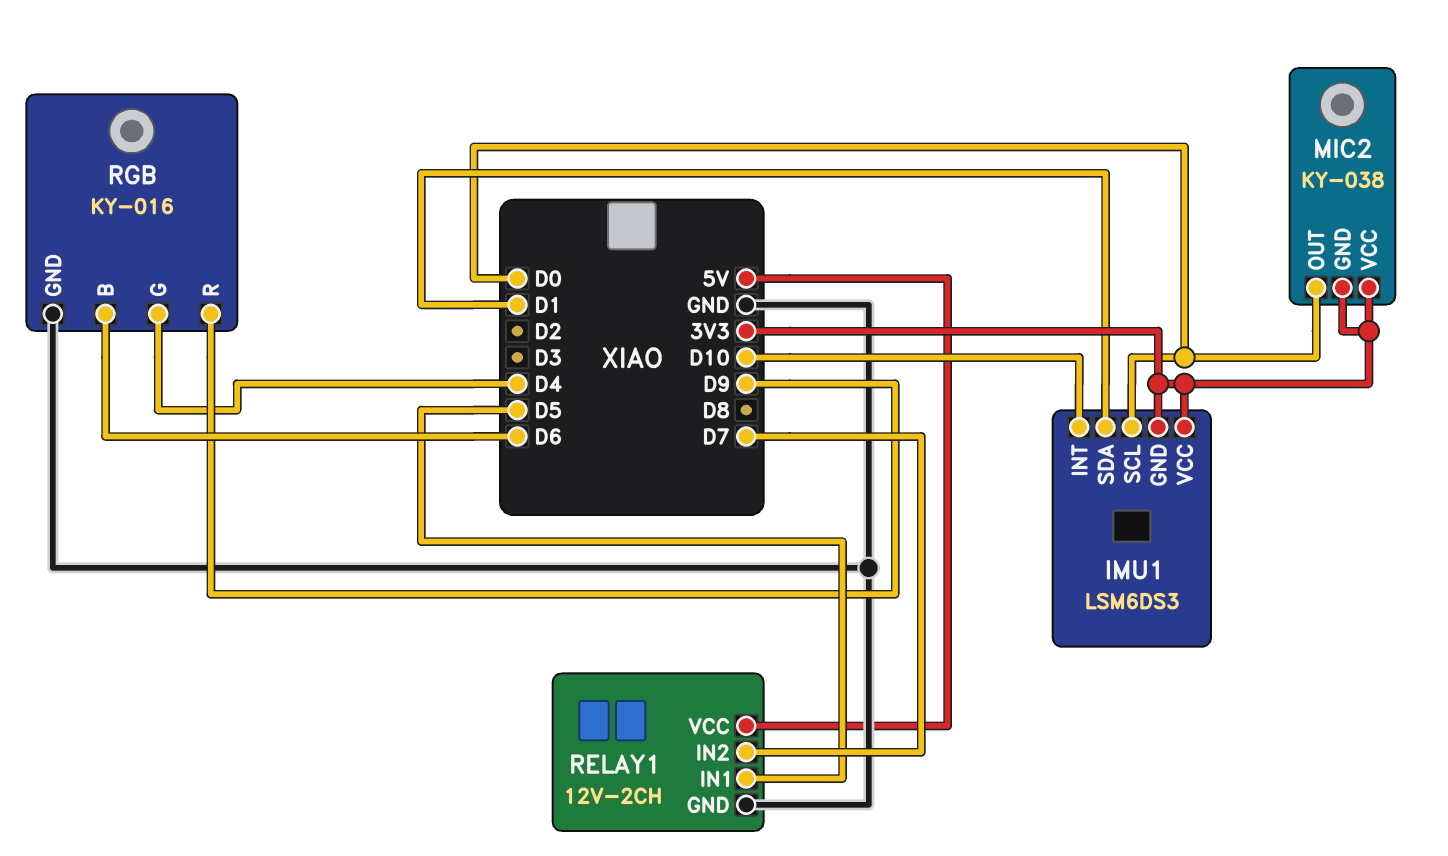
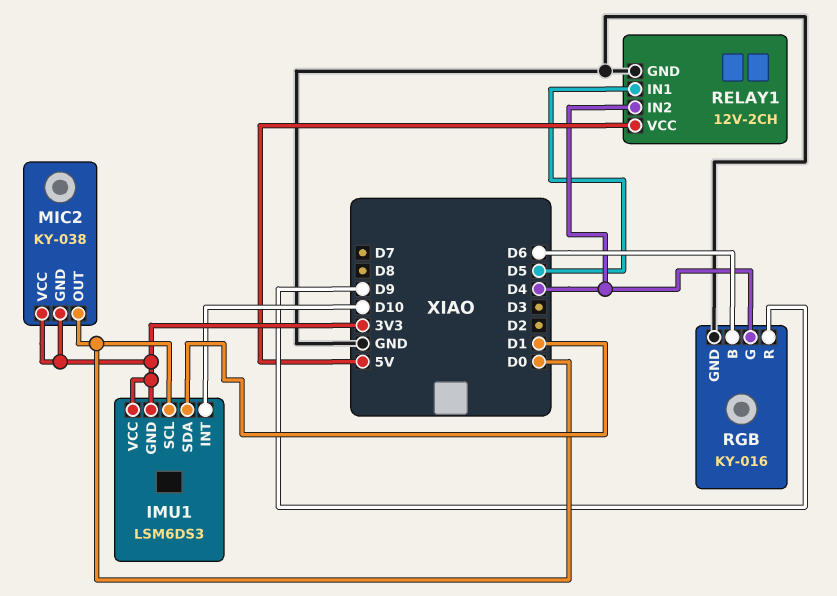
RELAY1 pin IN2: D7 -> D4

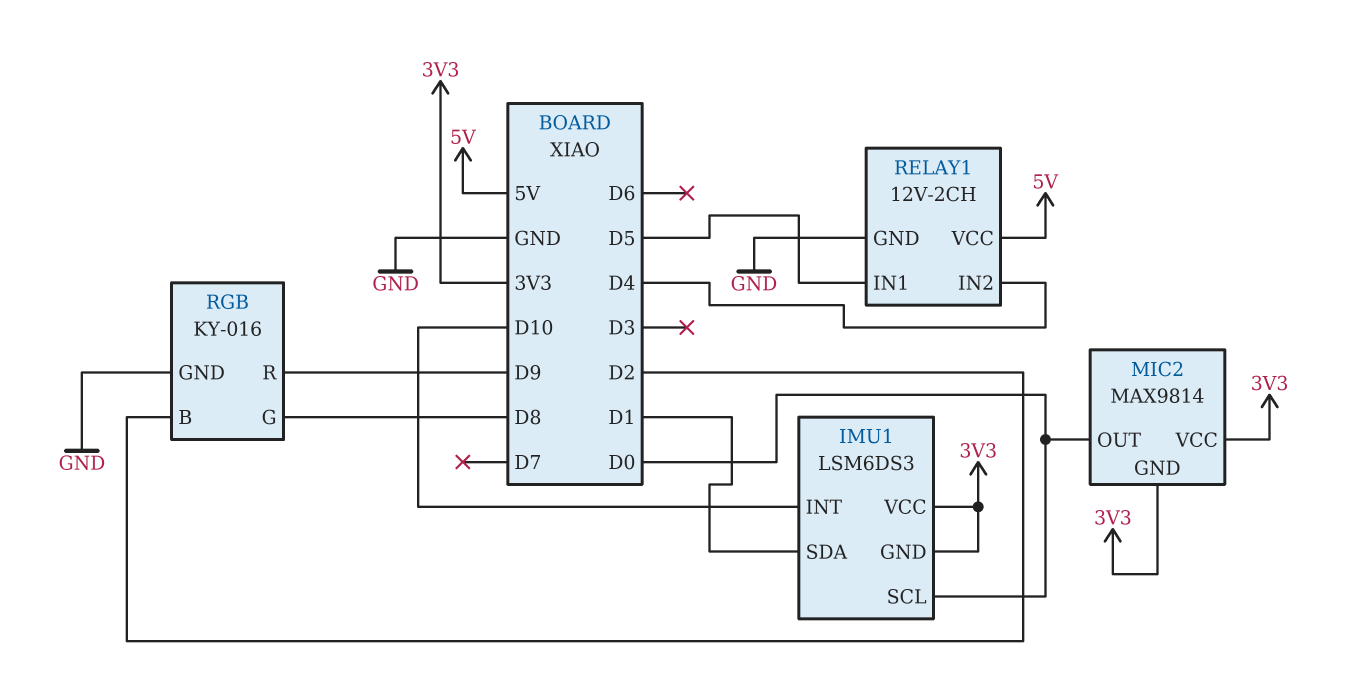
MIC2: KY-038 -> MAX9814
RGB pin B: D6 -> D2
RGB pin G: D4 -> D8

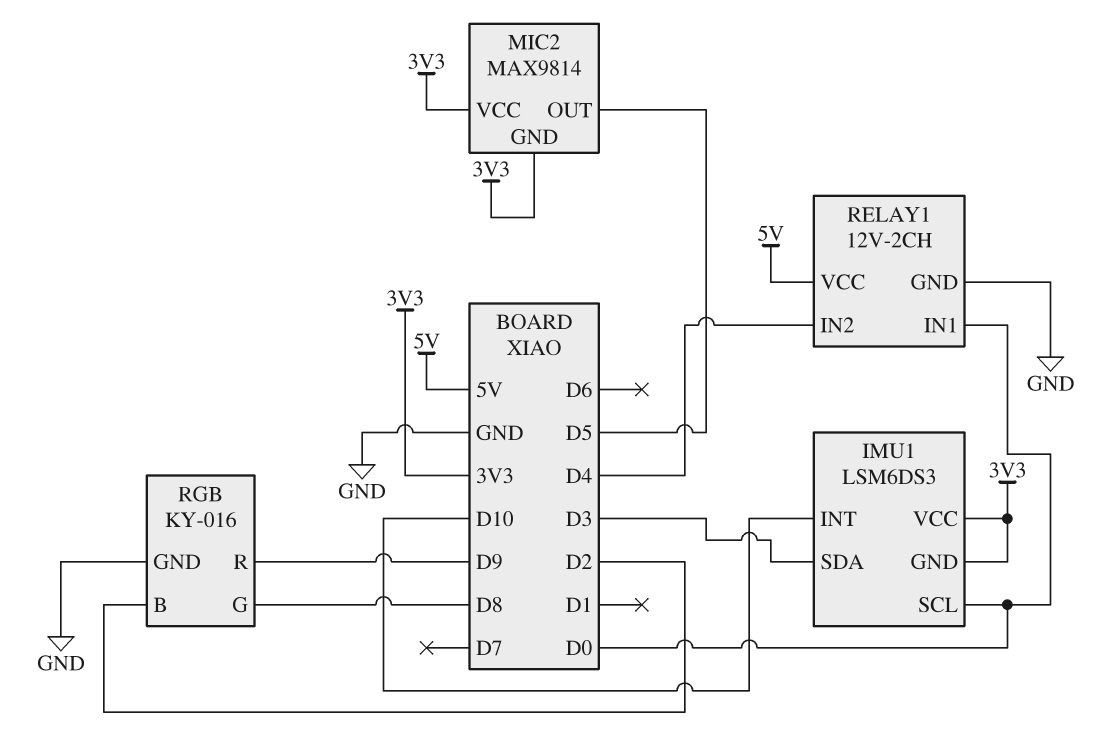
IMU1 pin SDA: D1 -> D3
MIC2 pin OUT: D0 -> D5
RELAY1 pin IN1: D5 -> D0

